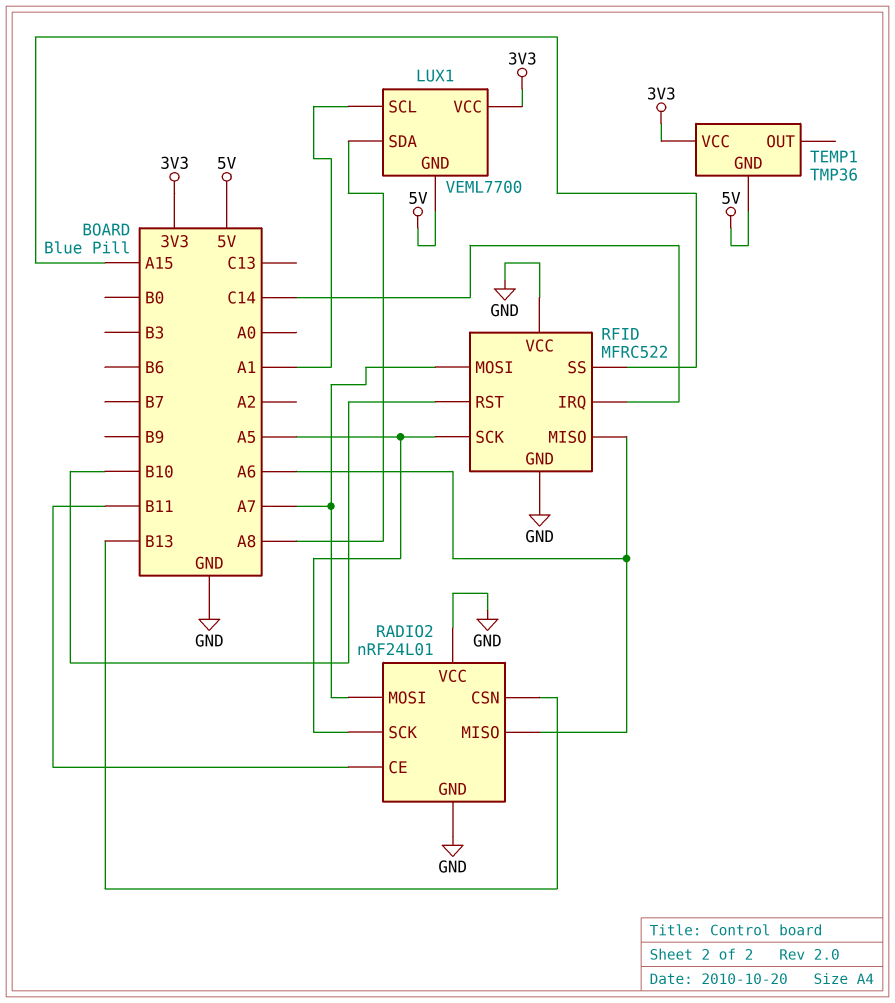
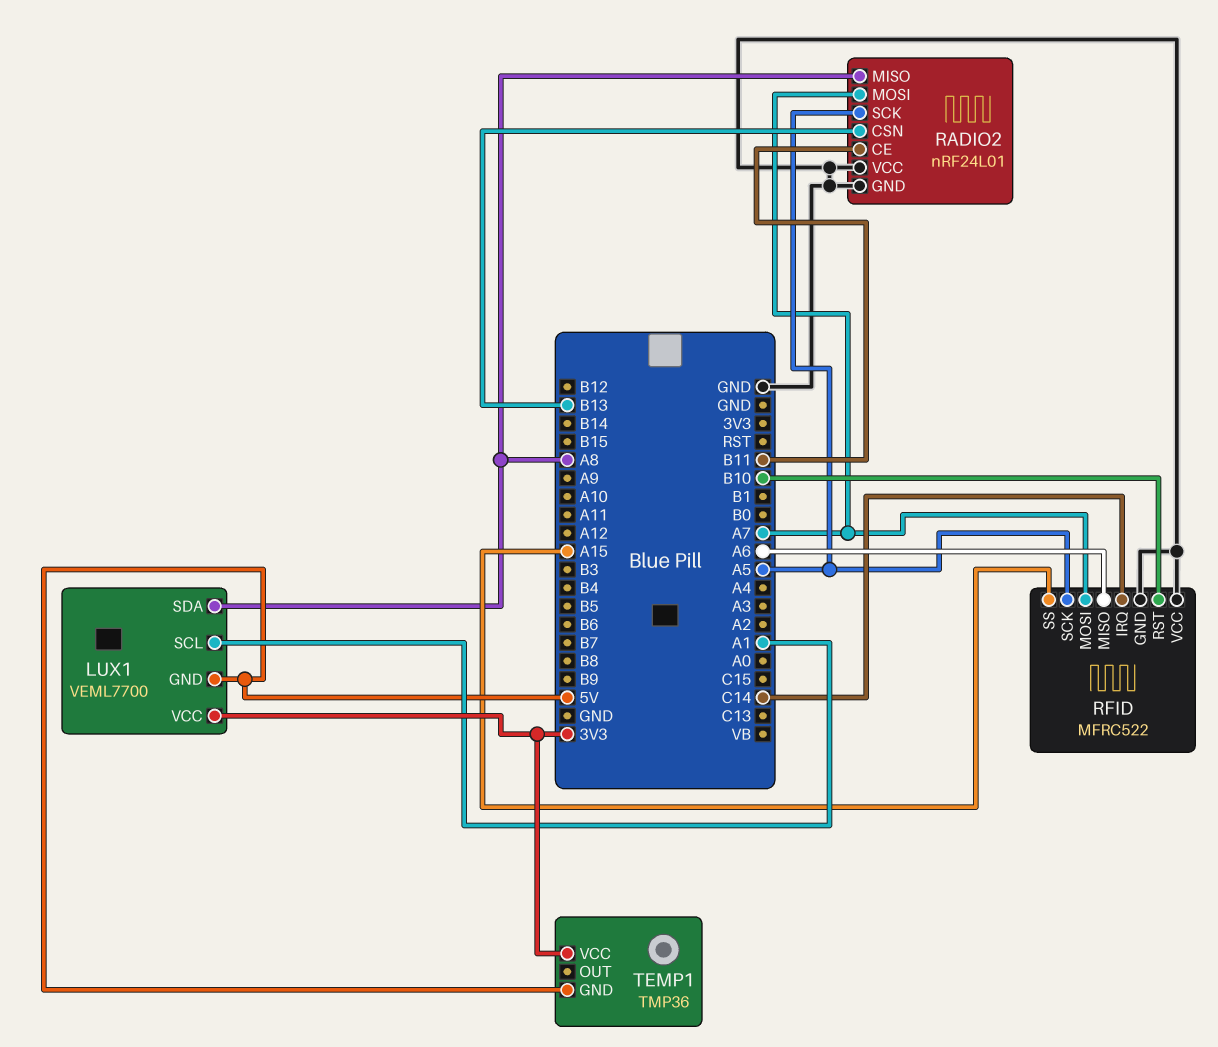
RADIO2 pin MISO: A6 -> A8

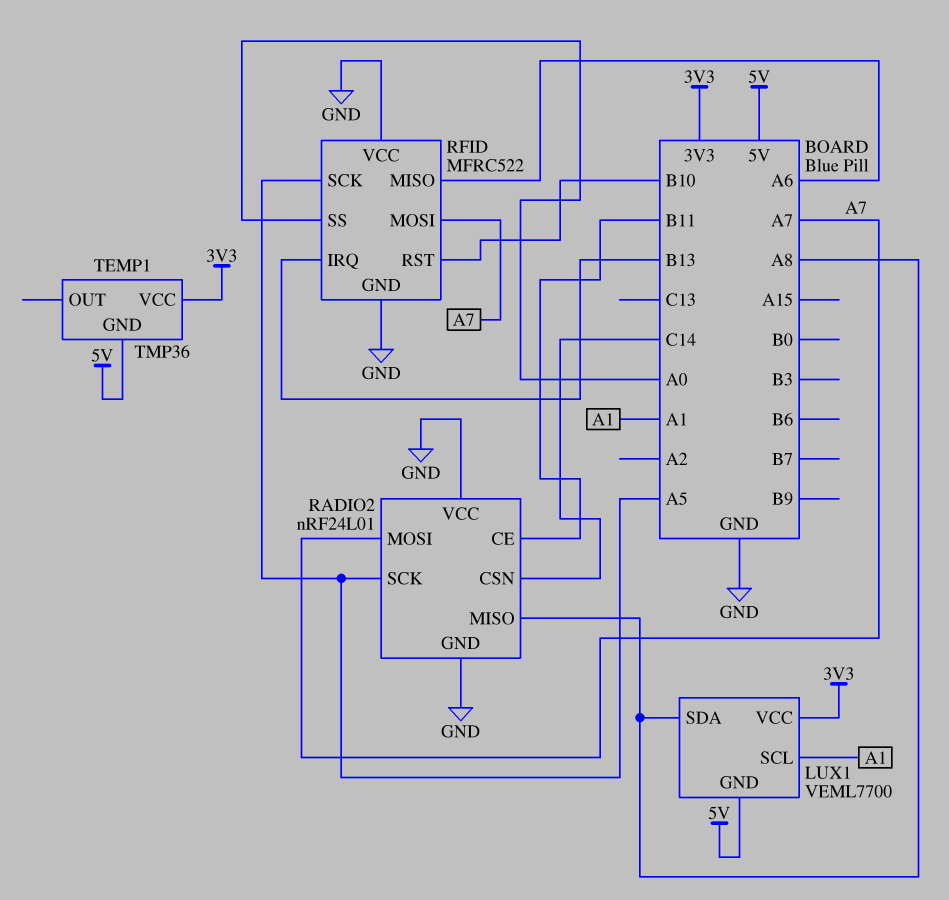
RADIO2 pin CSN: B13 -> C14
RFID pin IRQ: C14 -> B13
RFID pin SS: A15 -> A0

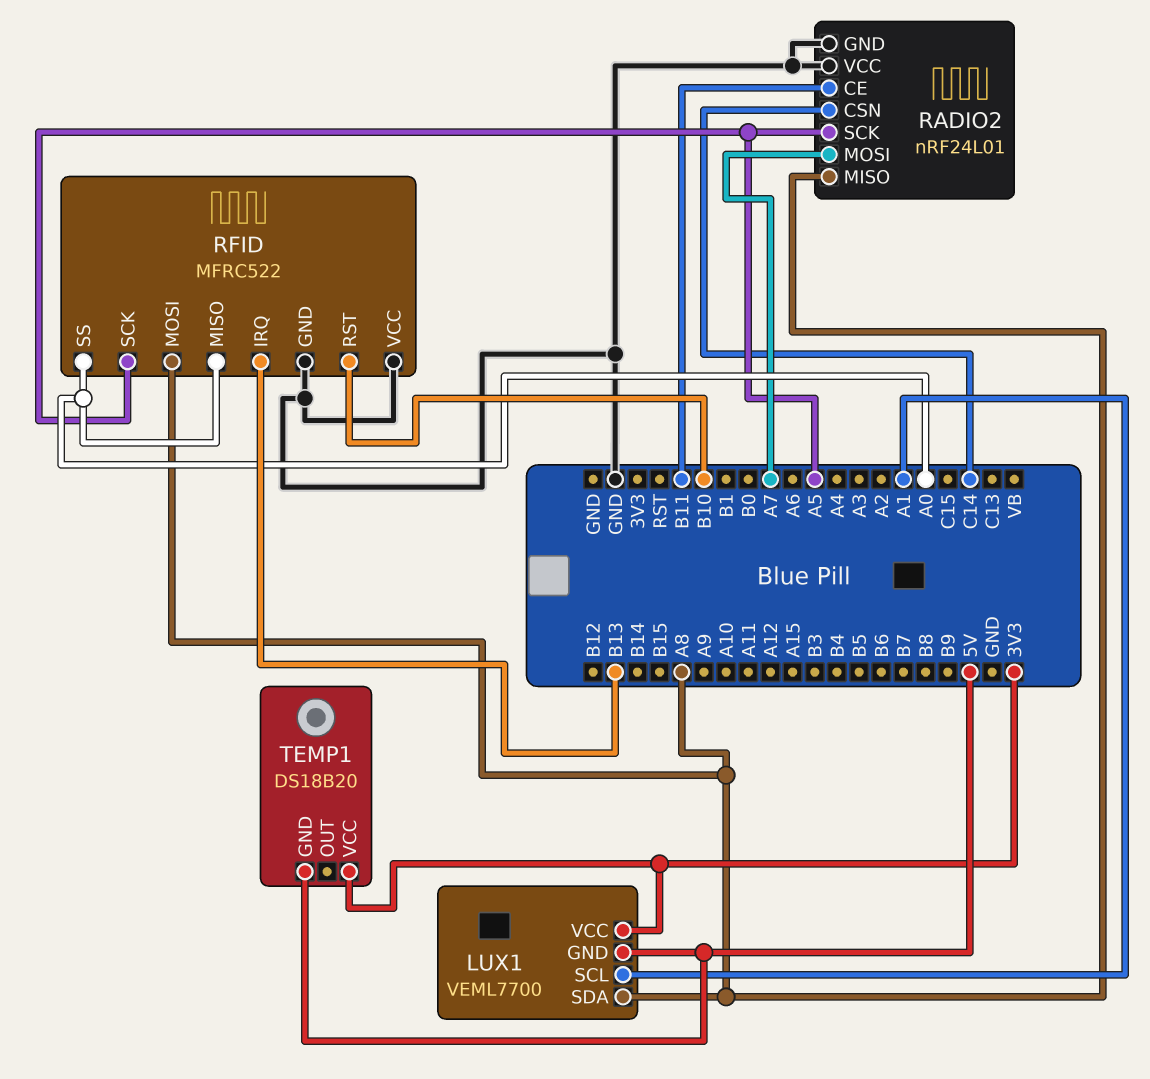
RFID pin MISO: A6 -> A0
RFID pin MOSI: A7 -> A8
TEMP1: TMP36 -> DS18B20

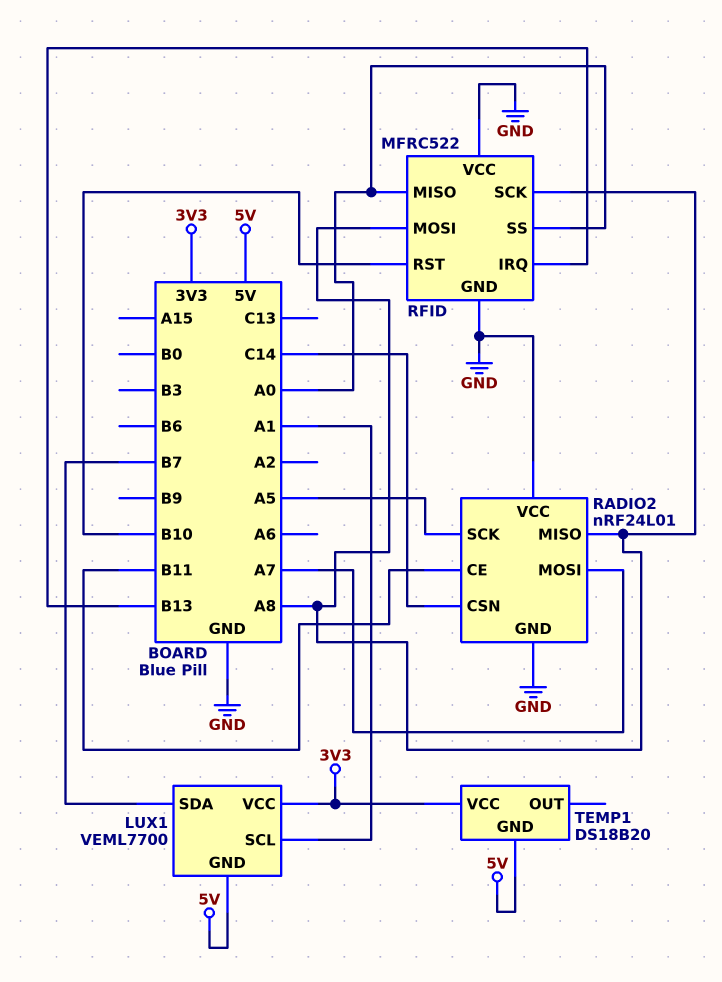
LUX1 pin SDA: A8 -> B7
RFID pin SCK: A5 -> A8

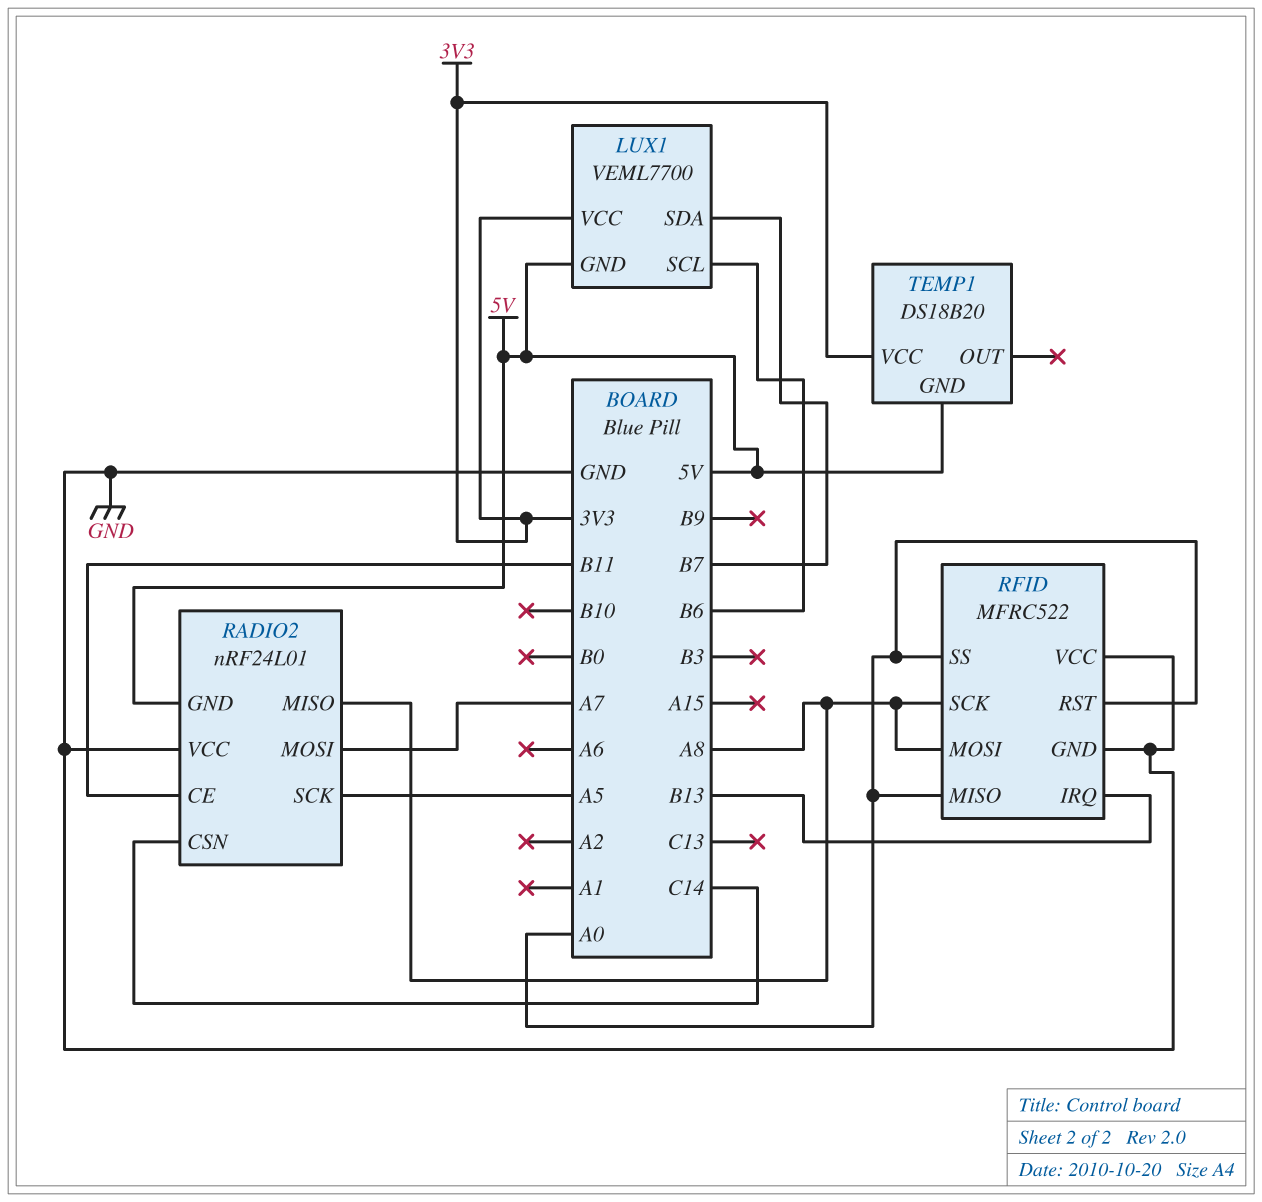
LUX1 pin SCL: A1 -> B6
RADIO2 pin GND: GND -> 5V
RFID pin RST: B10 -> A0

